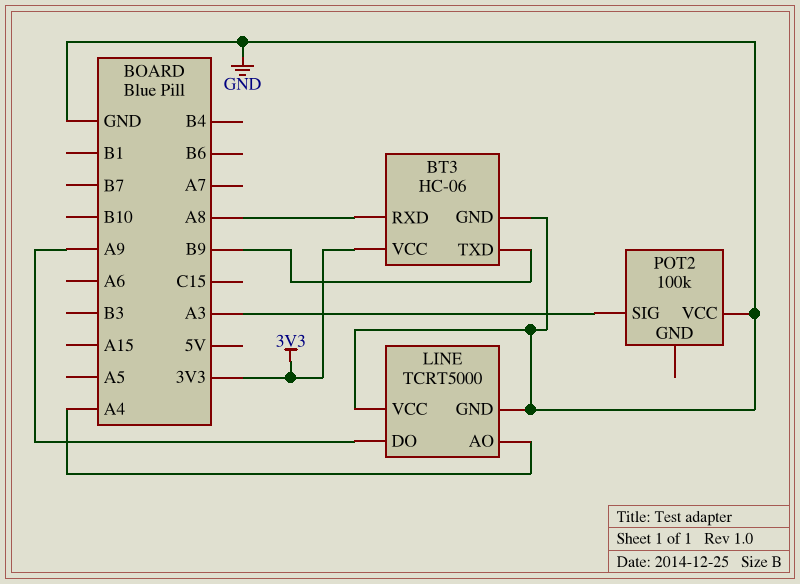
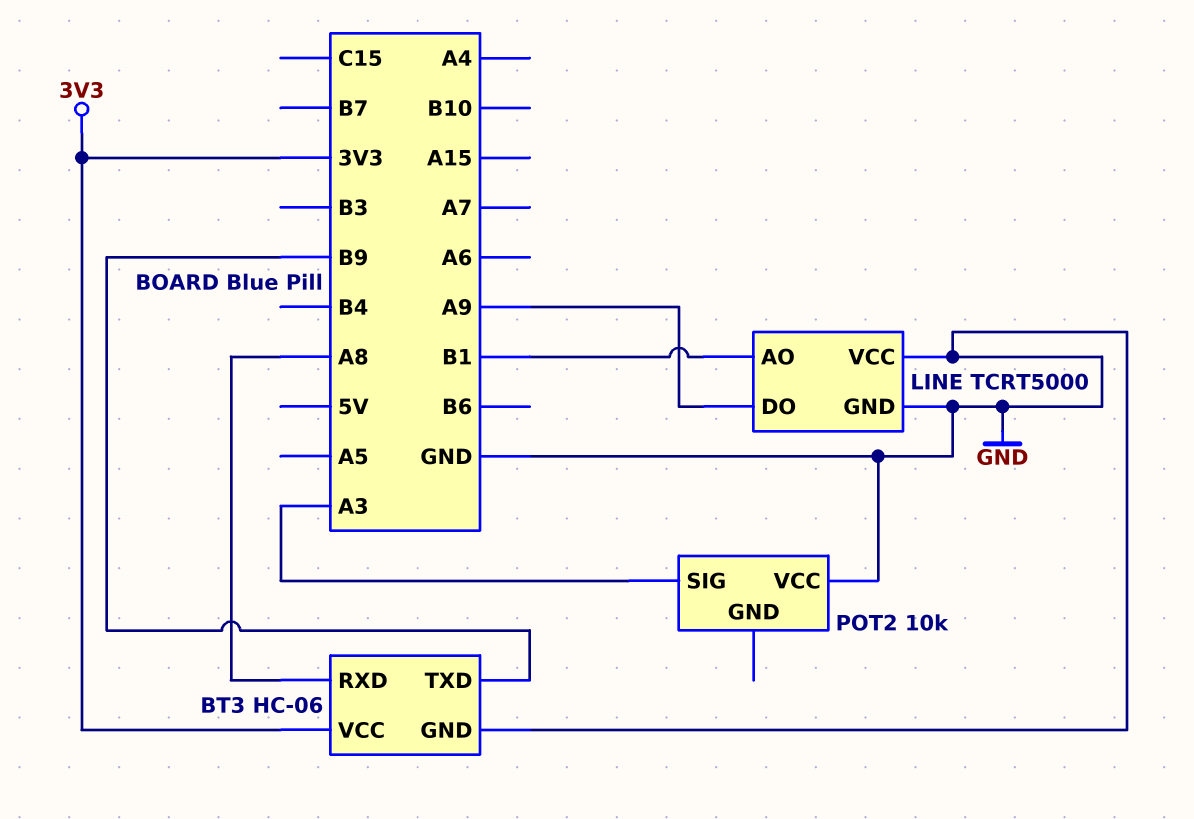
LINE pin AO: A4 -> B1
POT2: 100k -> 10k

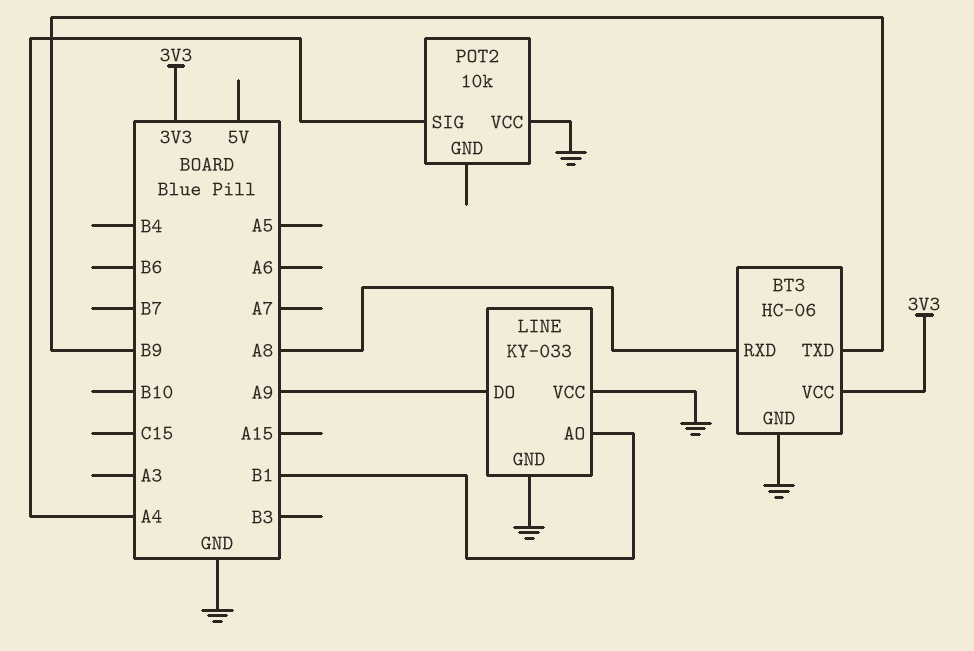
LINE: TCRT5000 -> KY-033
POT2 pin SIG: A3 -> A4

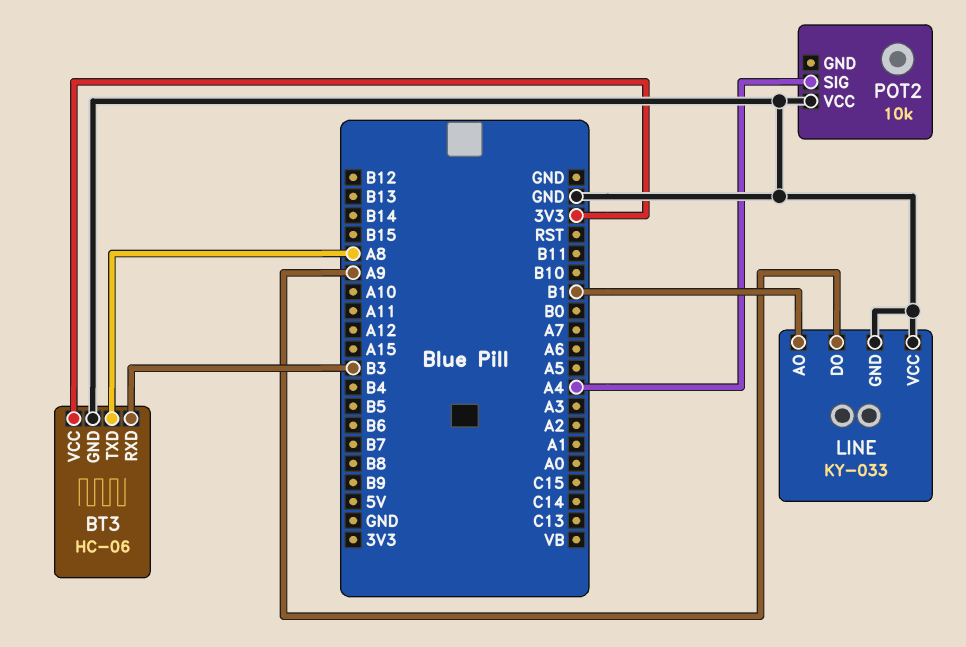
BT3 pin RXD: A8 -> B3
BT3 pin TXD: B9 -> A8

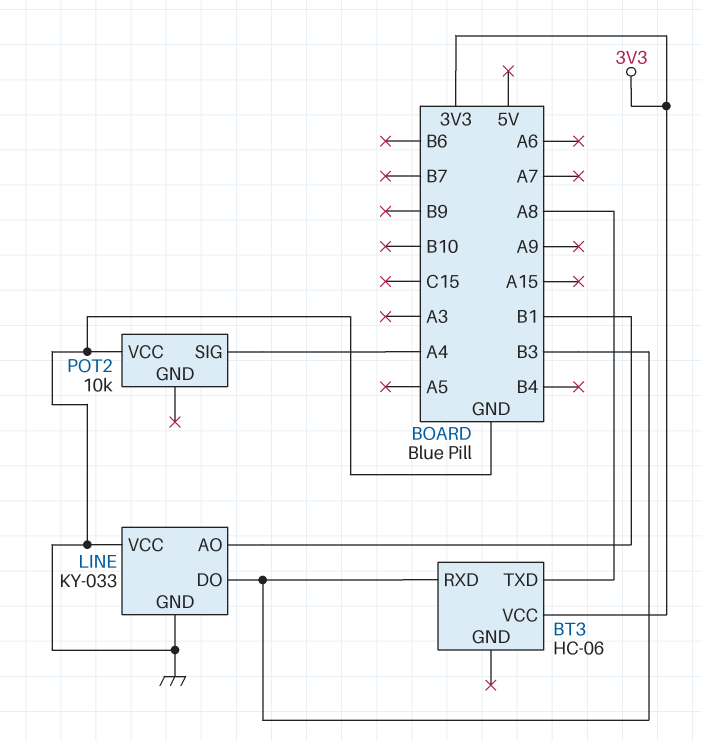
BT3 pin GND: GND -> none
LINE pin DO: A9 -> B3

